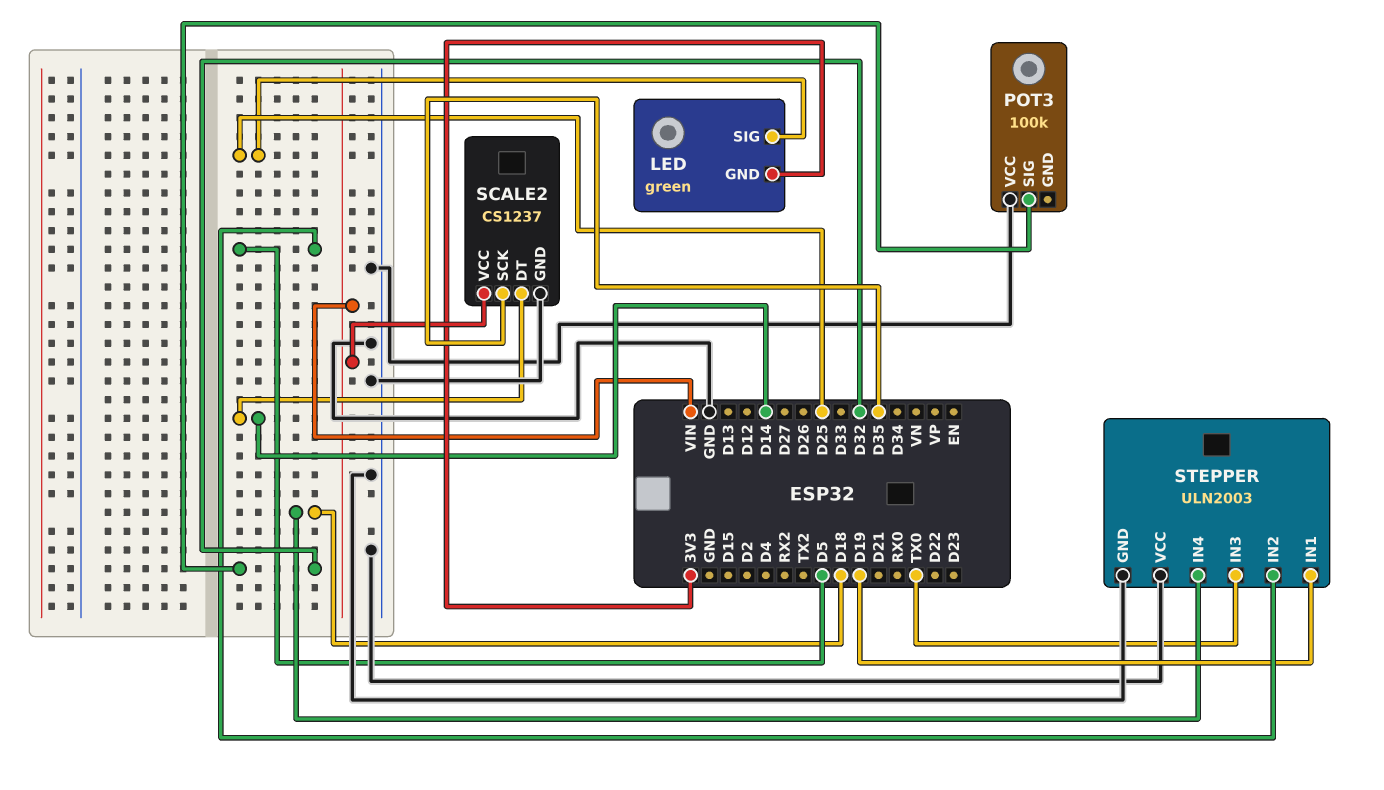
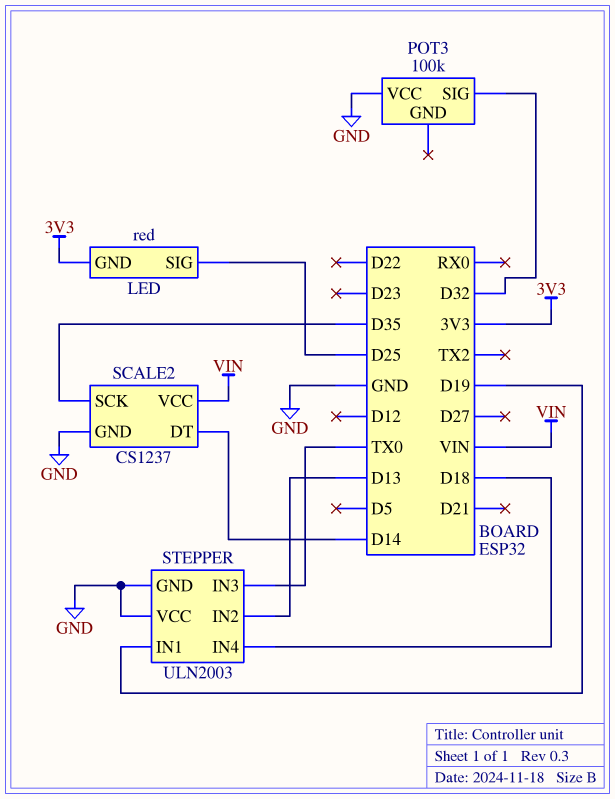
LED: green -> red
STEPPER pin IN2: D5 -> D13

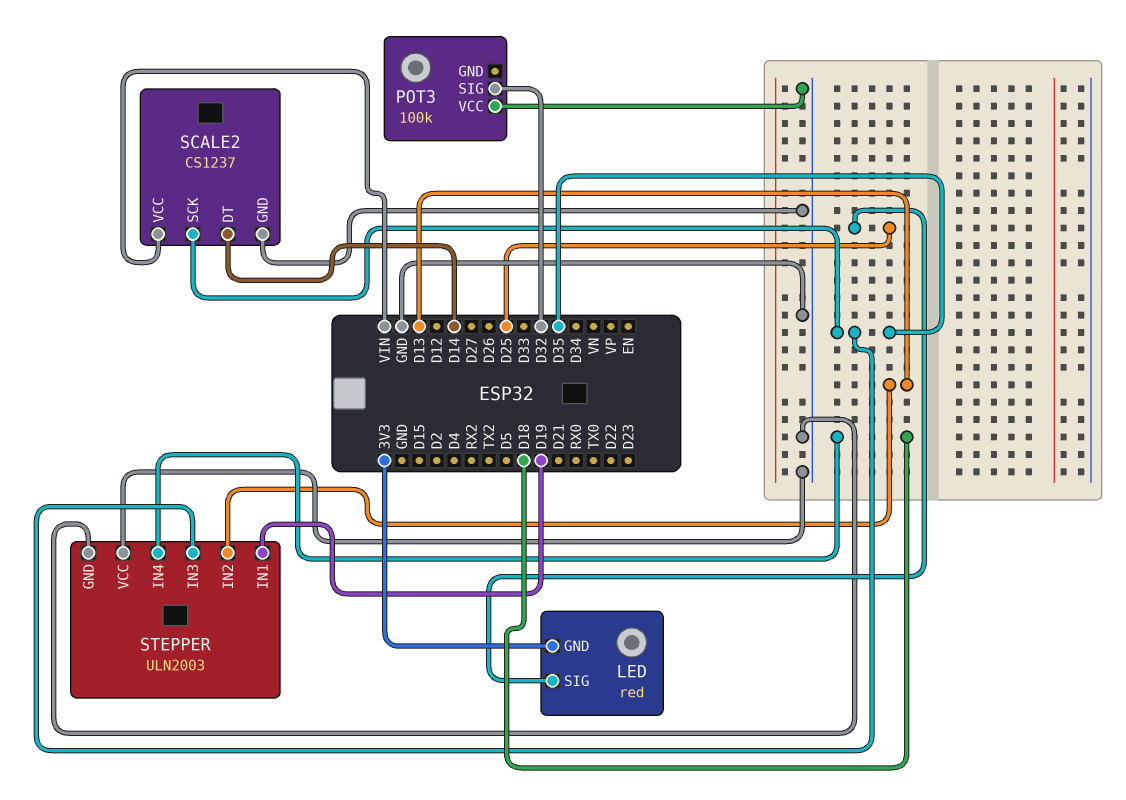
STEPPER pin IN3: TX0 -> D35

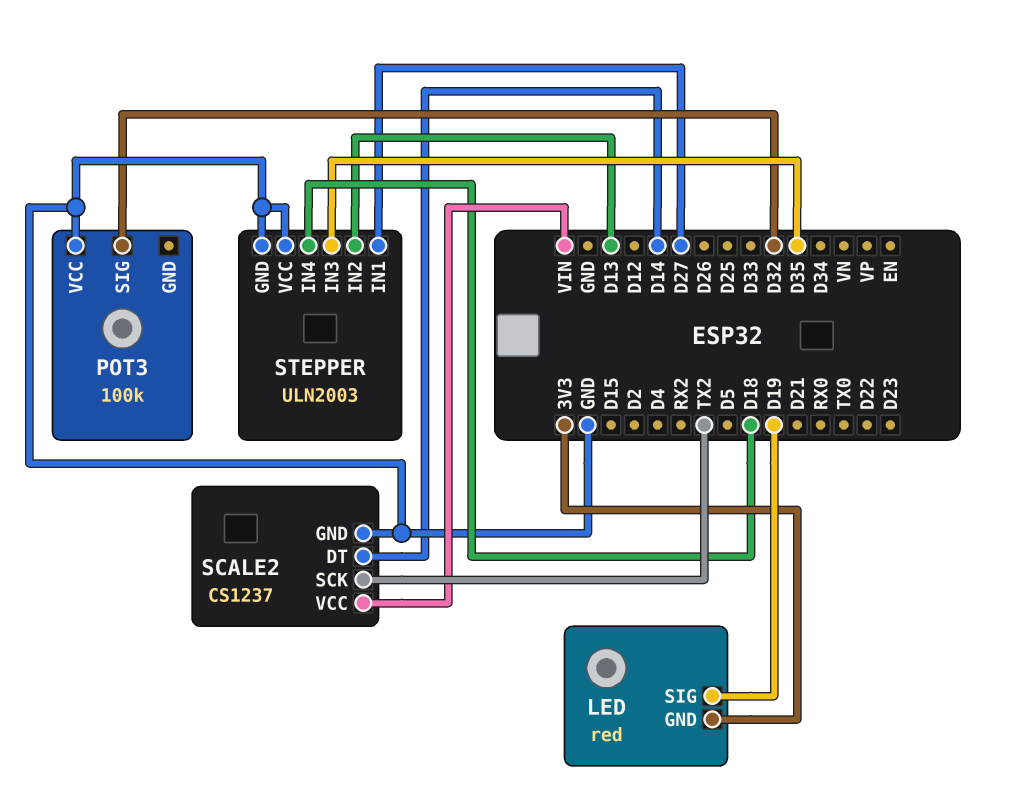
LED pin SIG: D25 -> D19
SCALE2 pin SCK: D35 -> TX2
STEPPER pin IN1: D19 -> D27

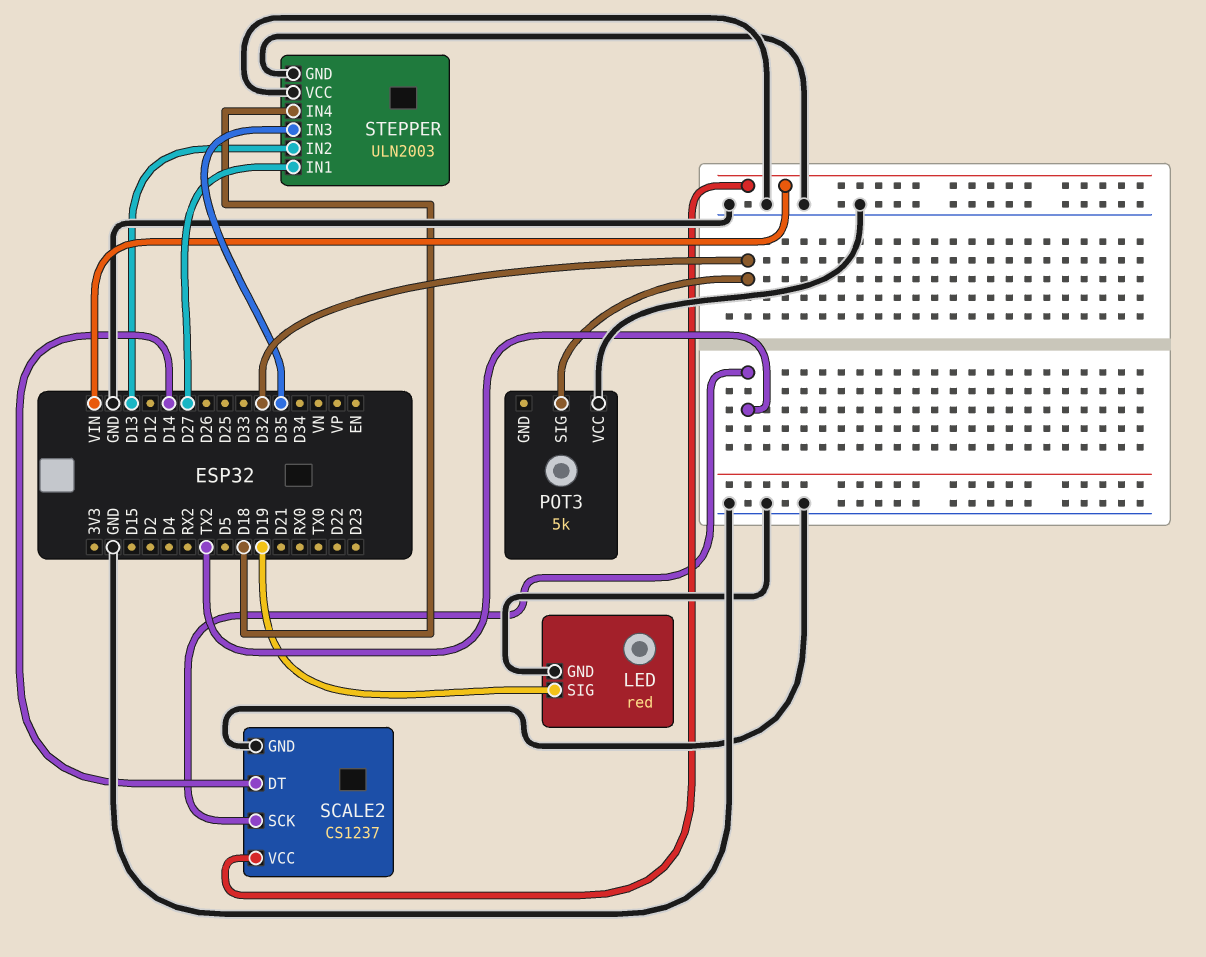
LED pin GND: 3V3 -> GND
POT3: 100k -> 5k

